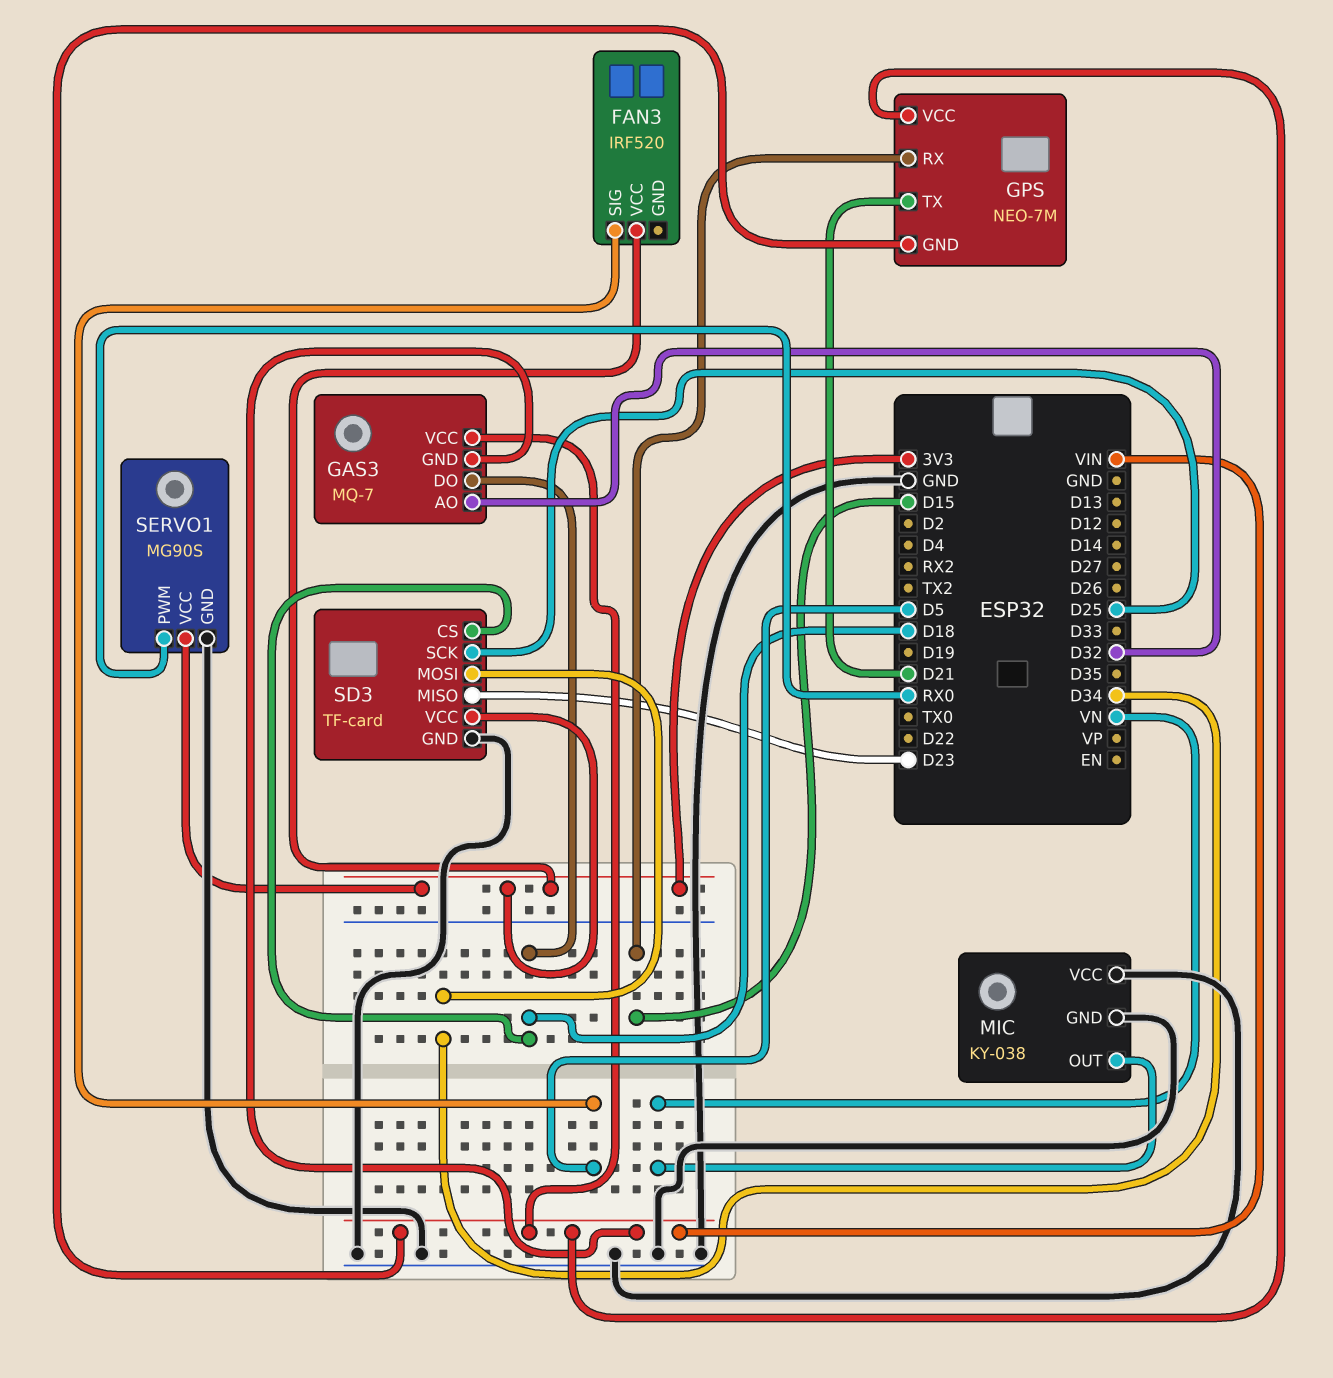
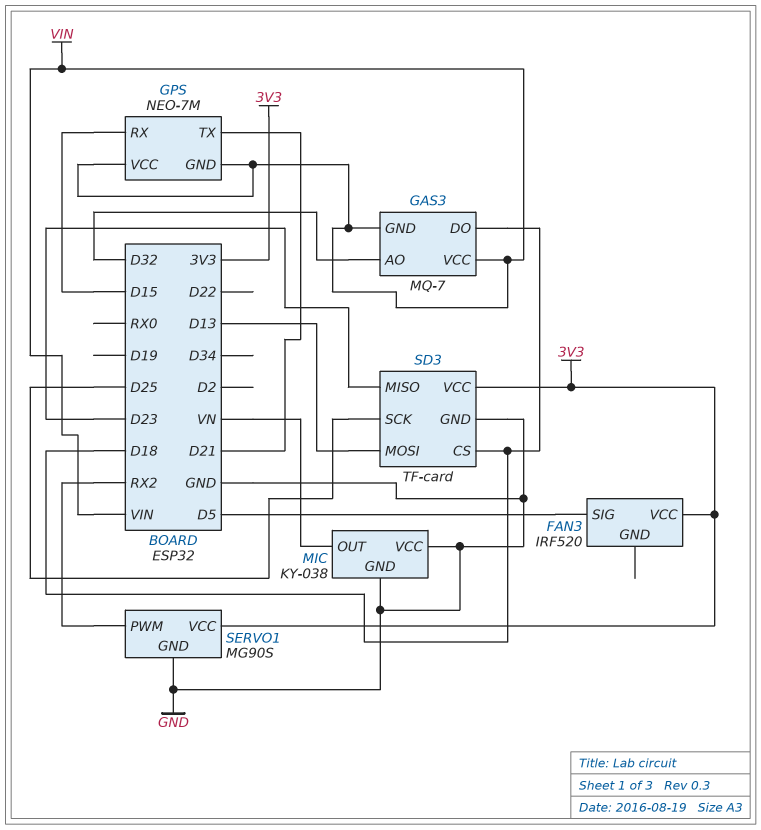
SD3 pin MOSI: D34 -> D13
SERVO1 pin PWM: RX0 -> RX2

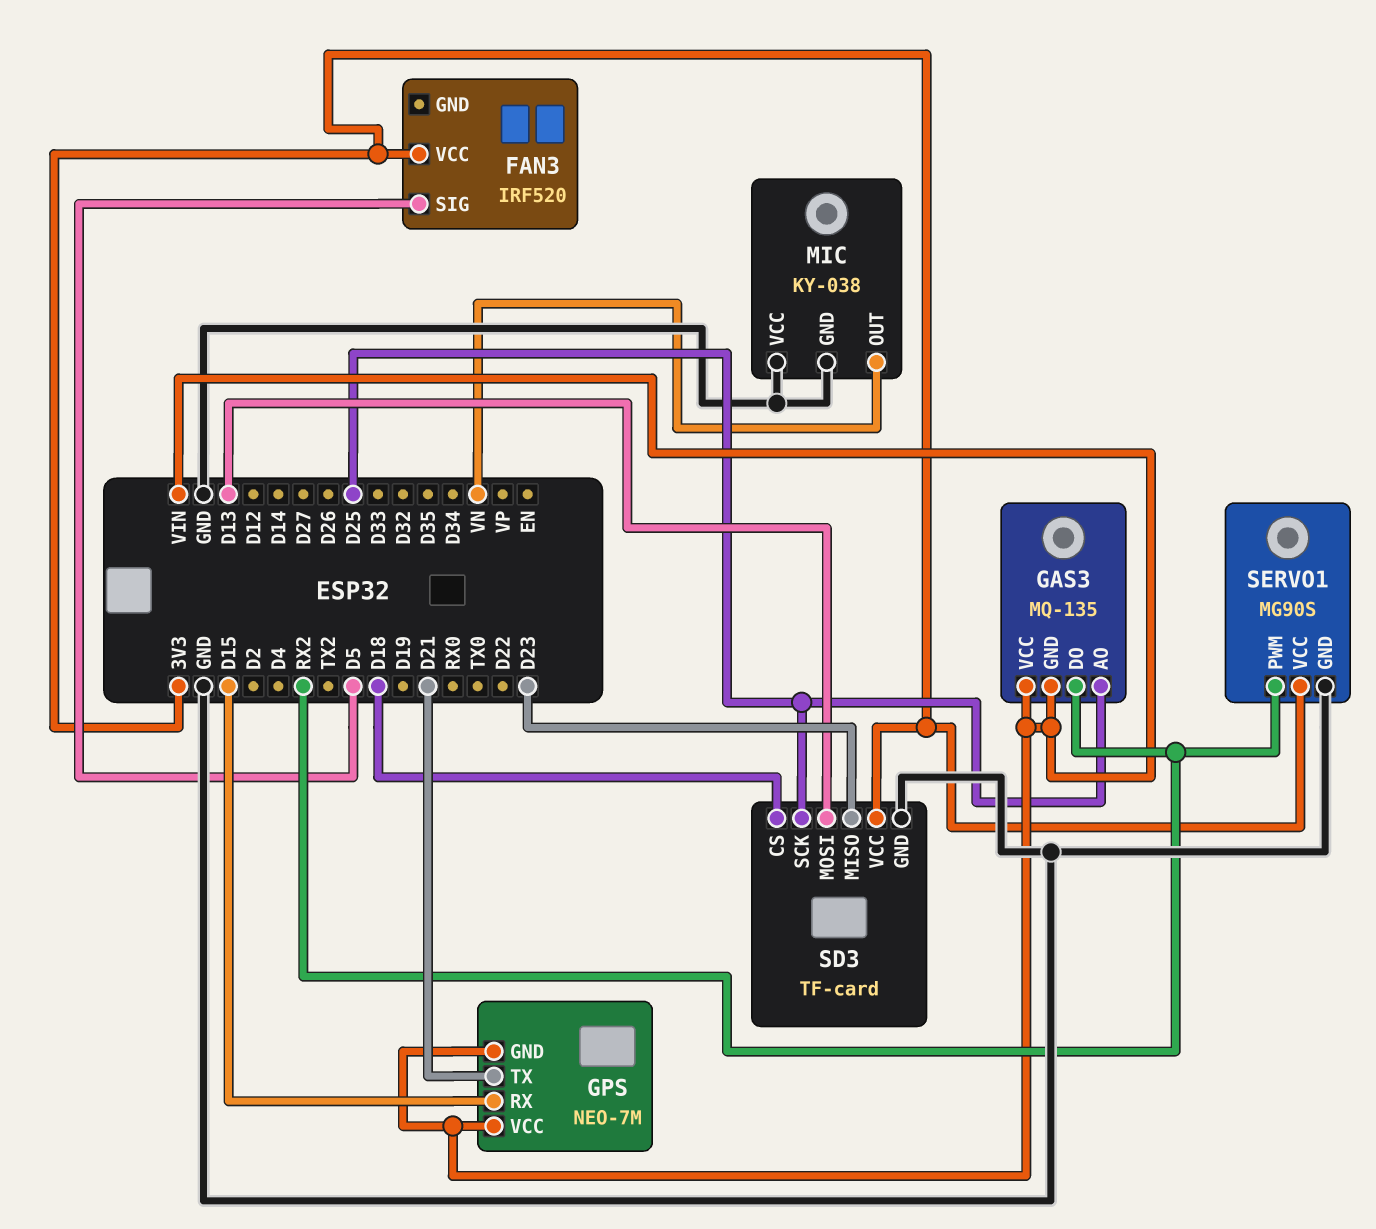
GAS3: MQ-7 -> MQ-135
GAS3 pin AO: D32 -> D25
GAS3 pin DO: D18 -> RX2

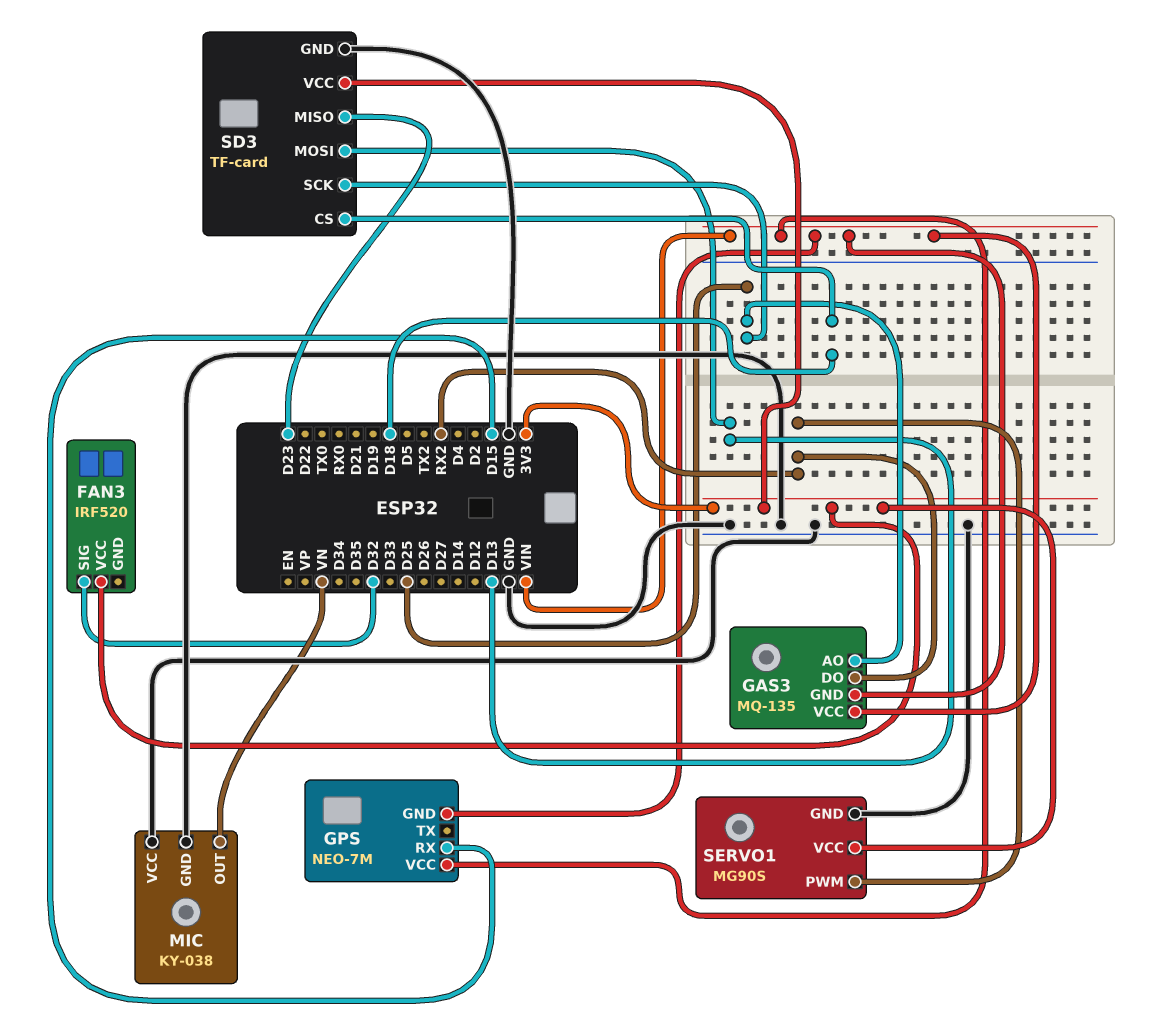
FAN3 pin SIG: D5 -> D32
GPS pin TX: D21 -> none

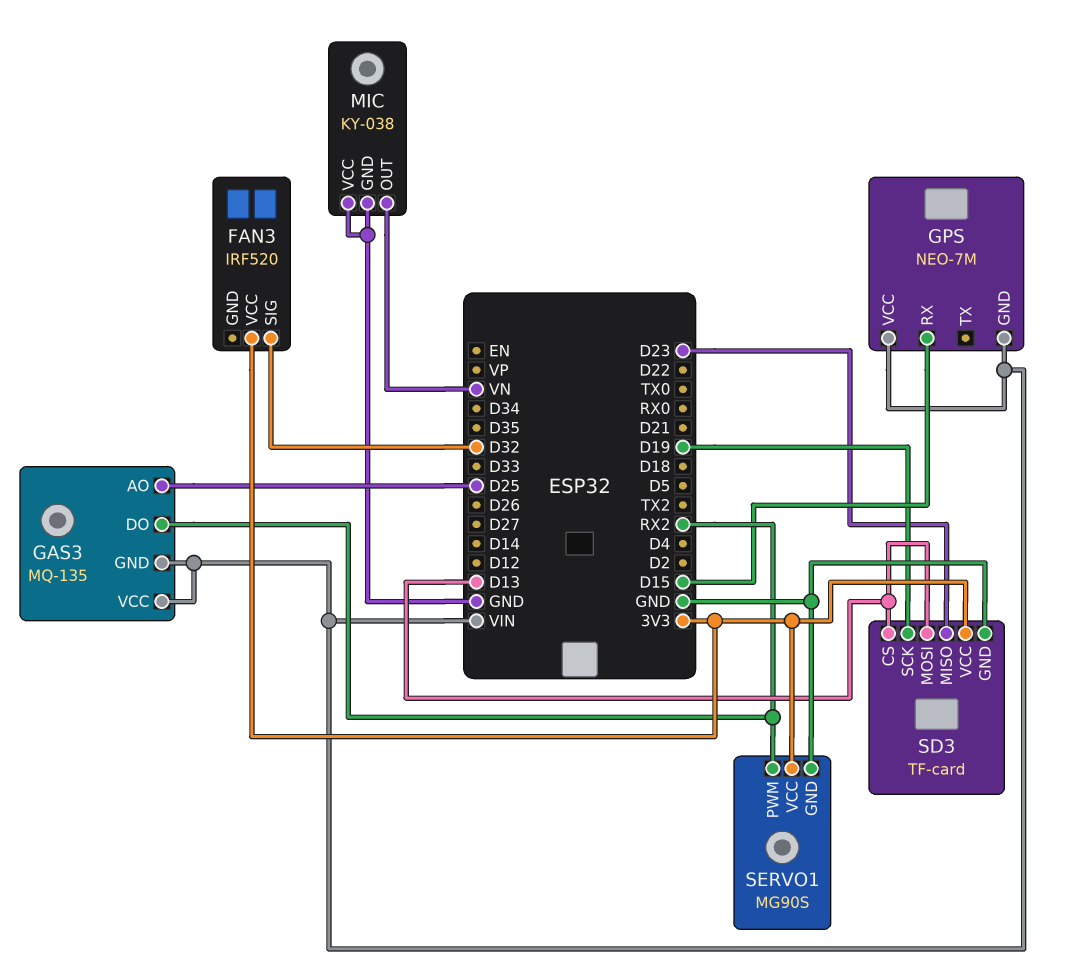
SD3 pin CS: D18 -> D13
SD3 pin SCK: D25 -> D19

